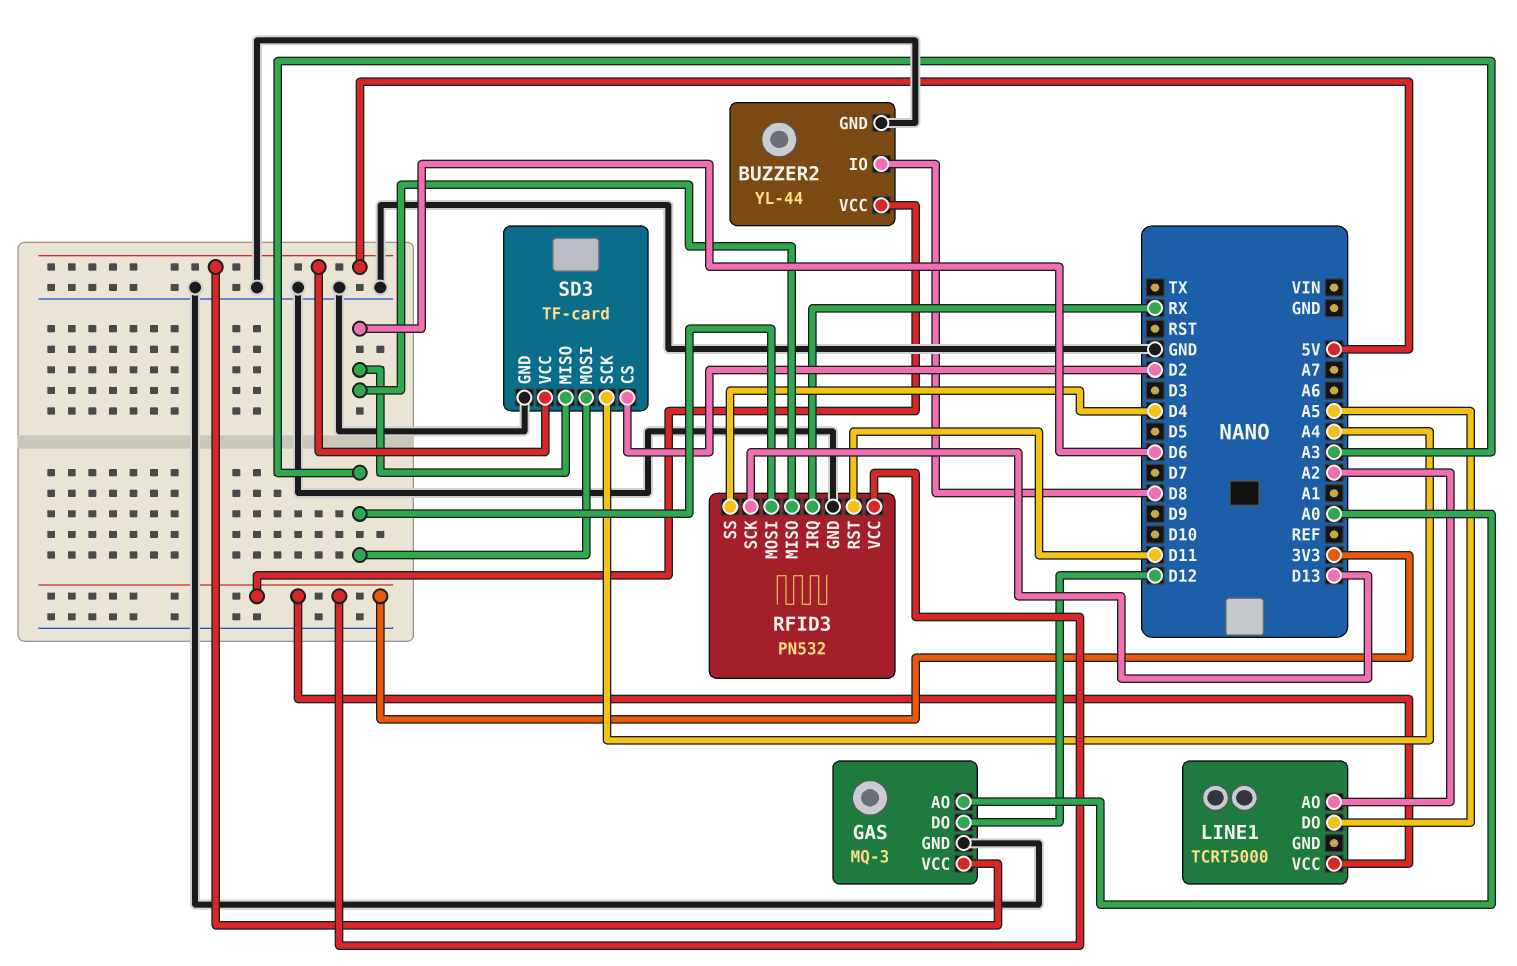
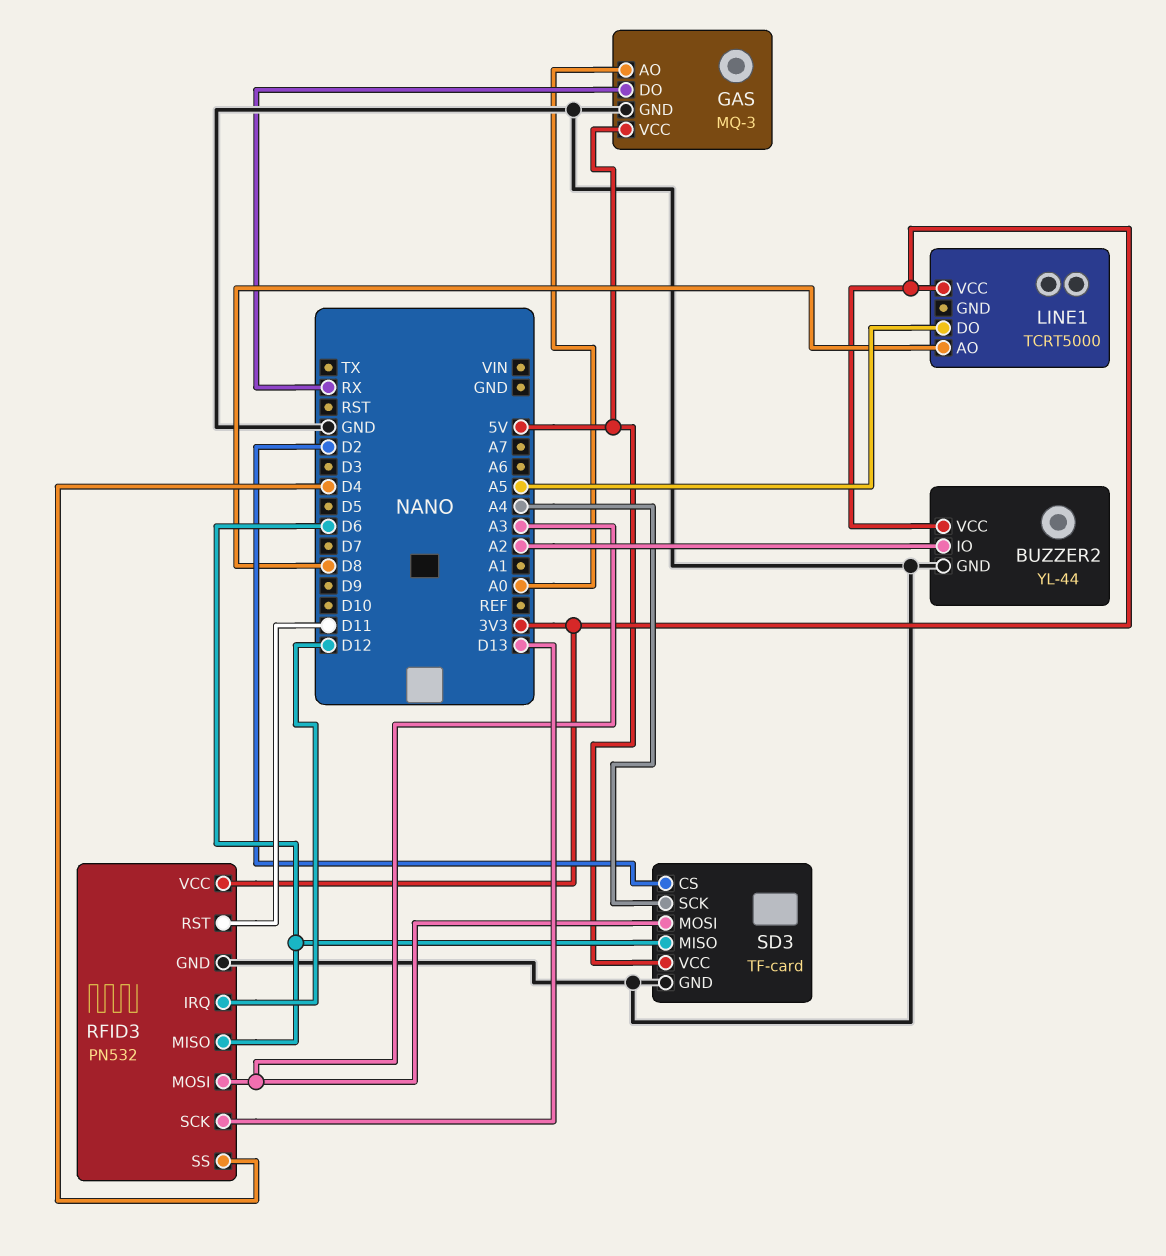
BUZZER2 pin IO: D8 -> A2
GAS pin DO: D12 -> RX
LINE1 pin AO: A2 -> D8
RFID3 pin IRQ: RX -> D12

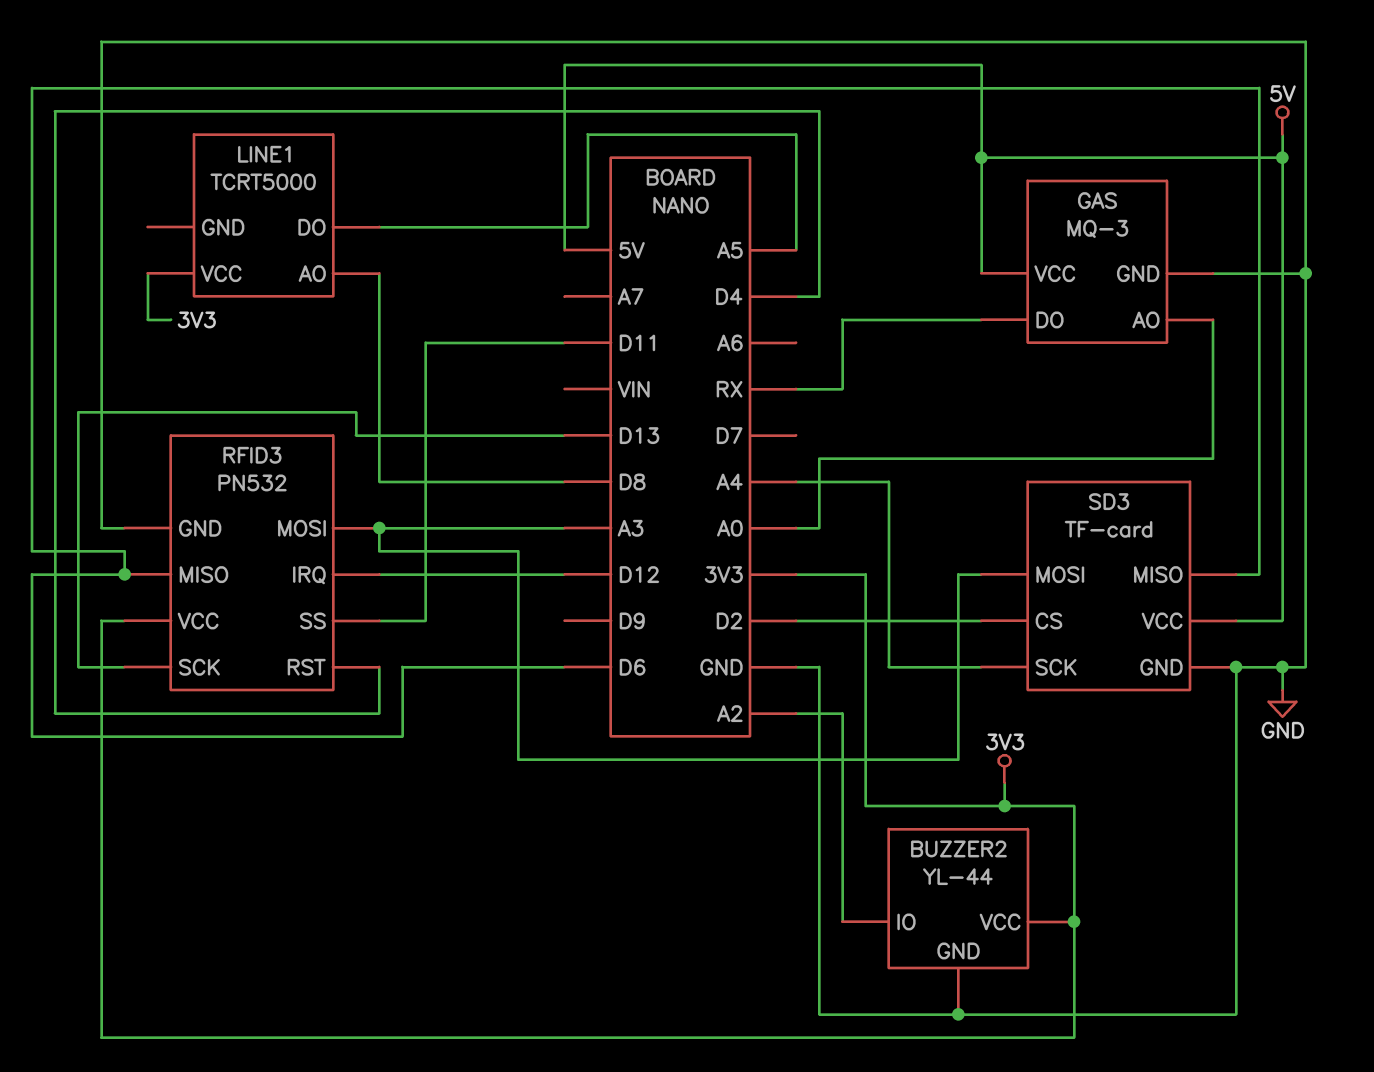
RFID3 pin RST: D11 -> D4
RFID3 pin SS: D4 -> D11

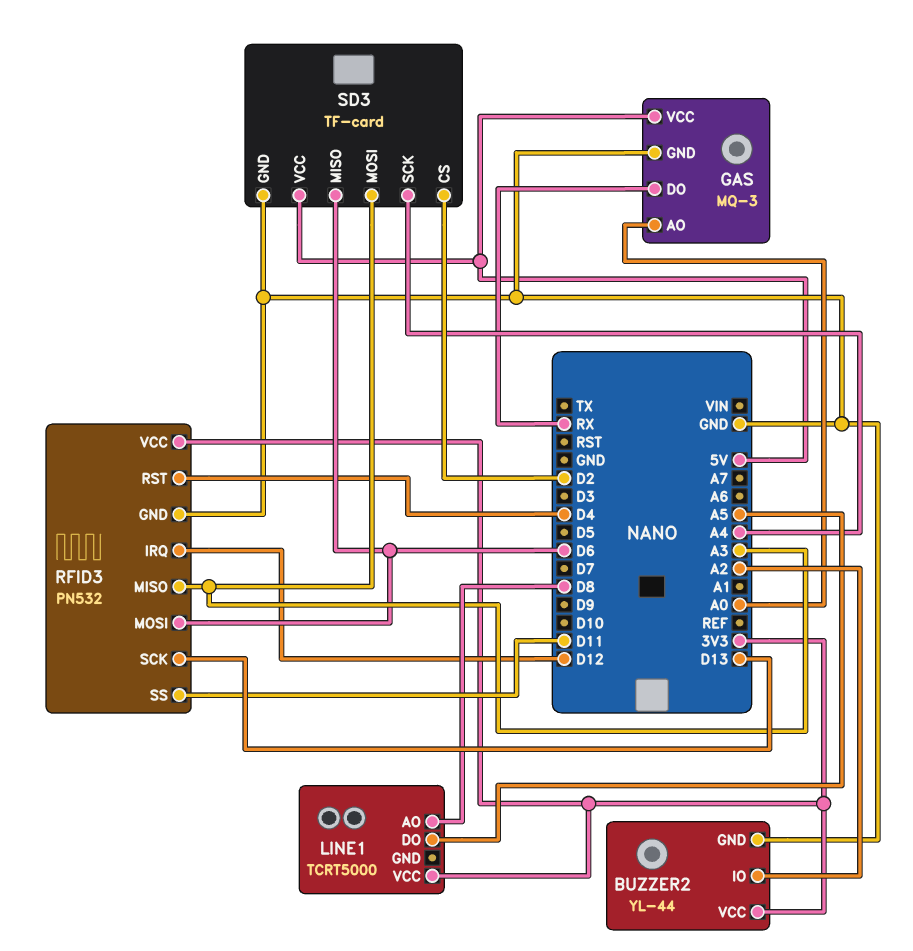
RFID3 pin MISO: D6 -> A3
RFID3 pin MOSI: A3 -> D6

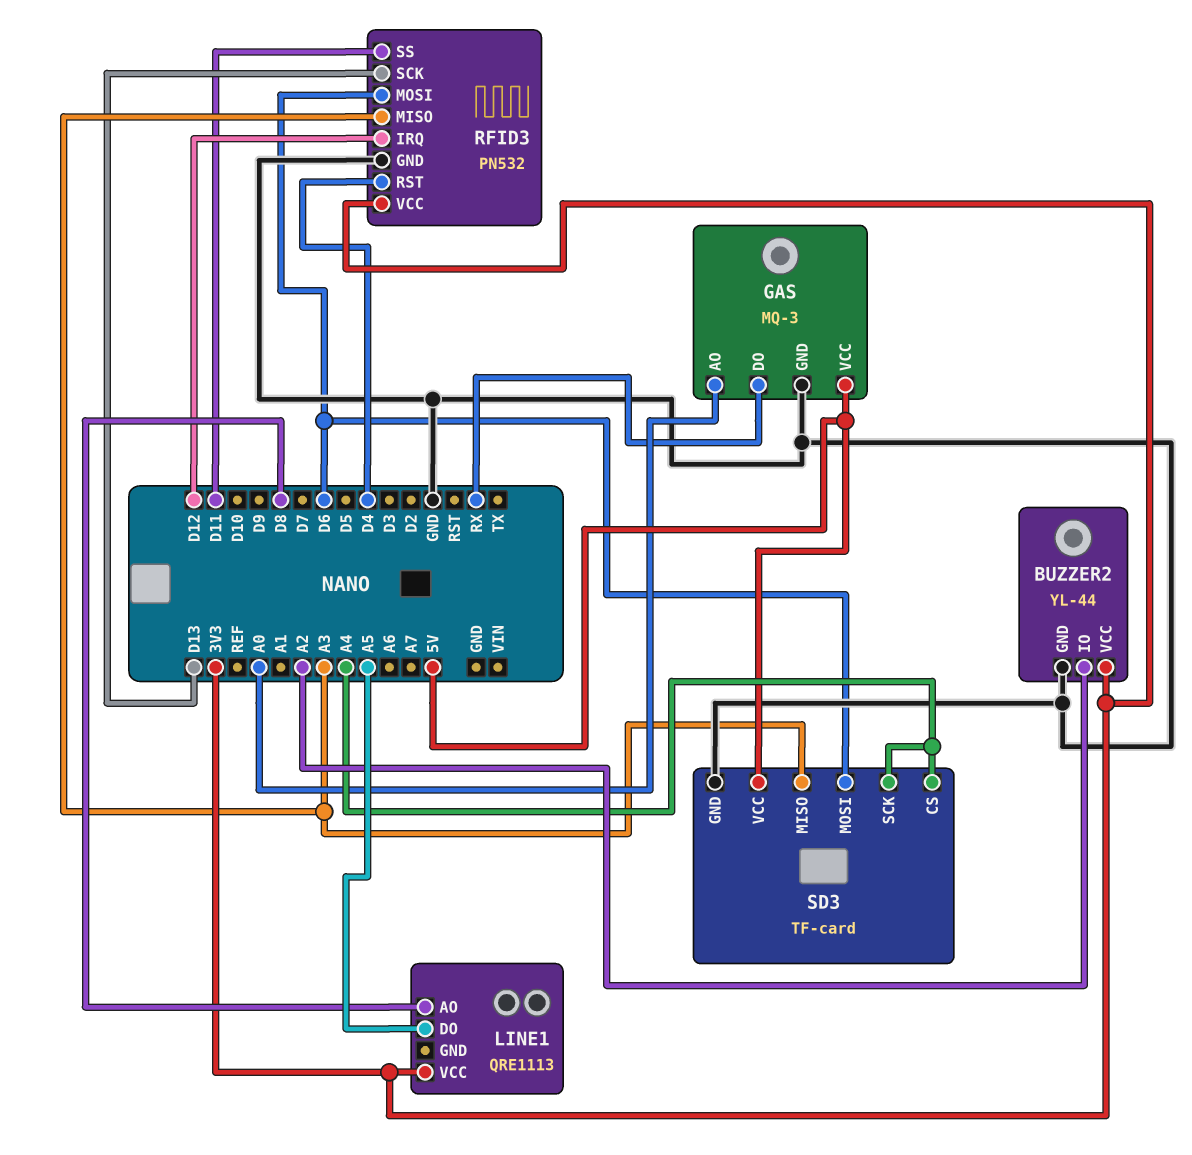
LINE1: TCRT5000 -> QRE1113
SD3 pin CS: D2 -> A4
SD3 pin MISO: D6 -> A3
SD3 pin MOSI: A3 -> D6

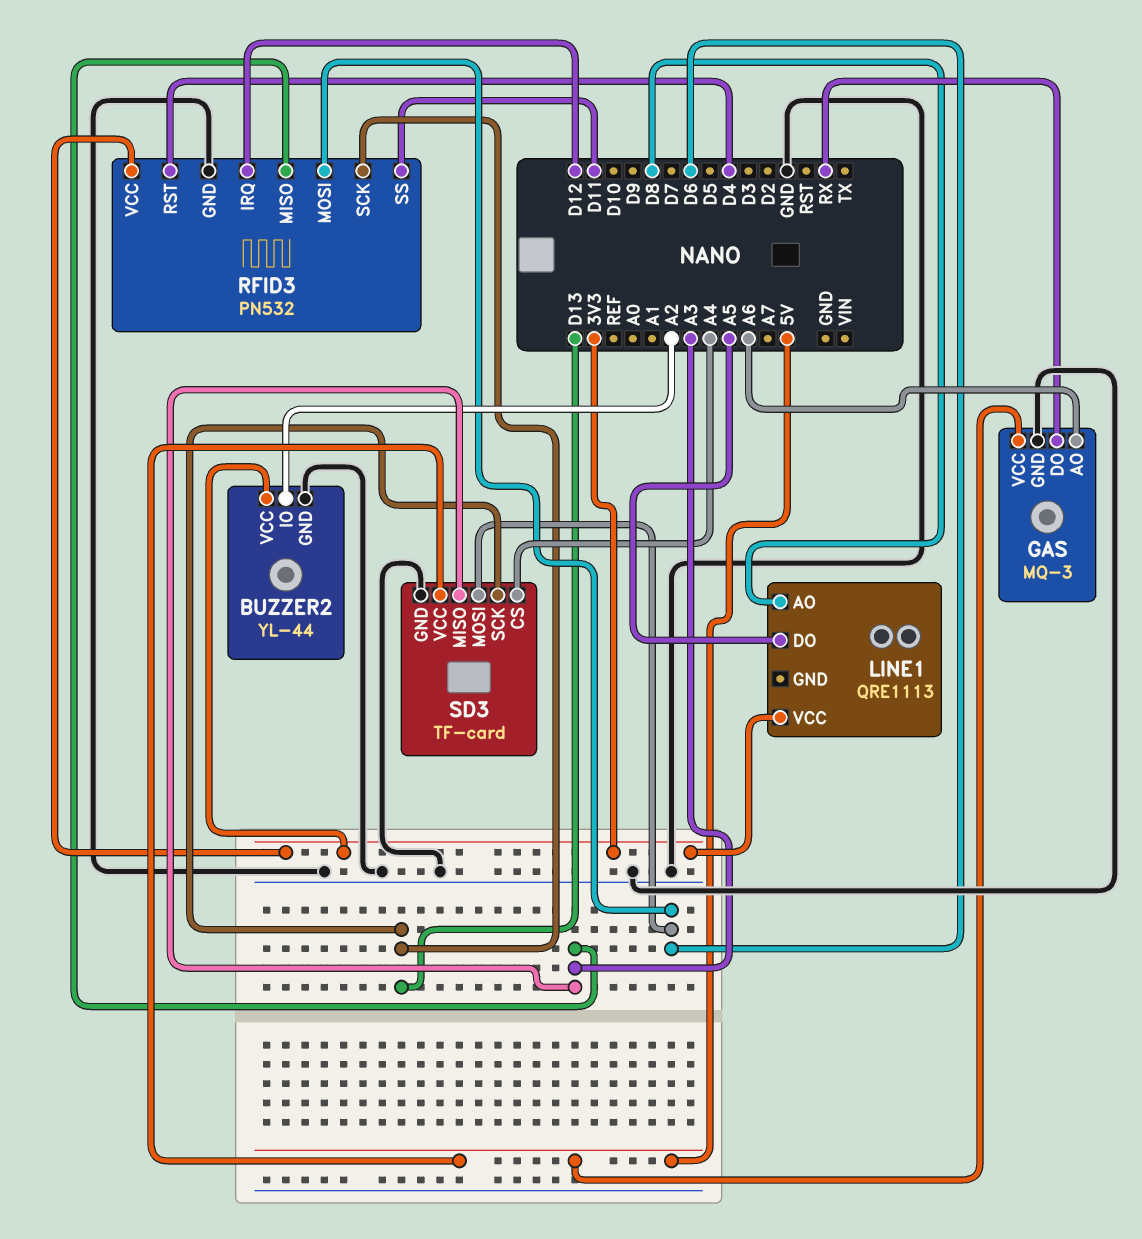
GAS pin AO: A0 -> A6
SD3 pin SCK: A4 -> D13

